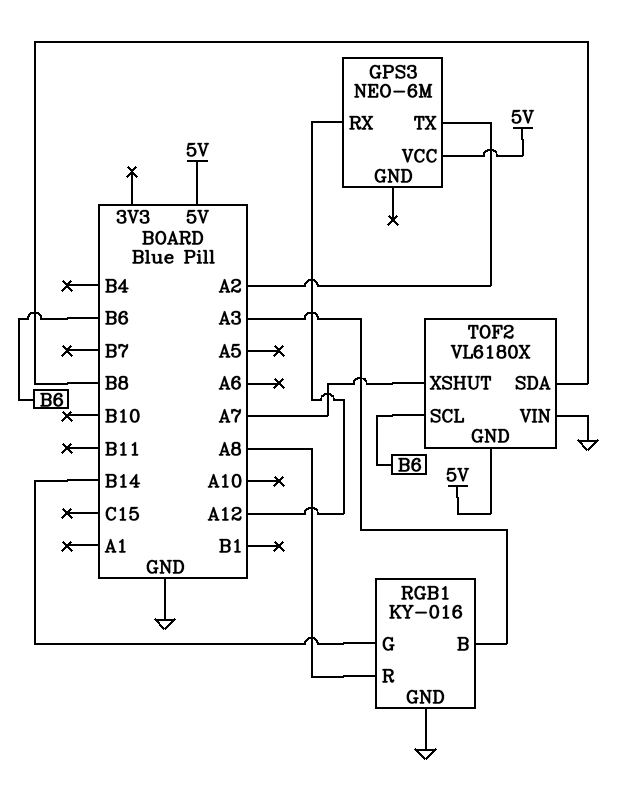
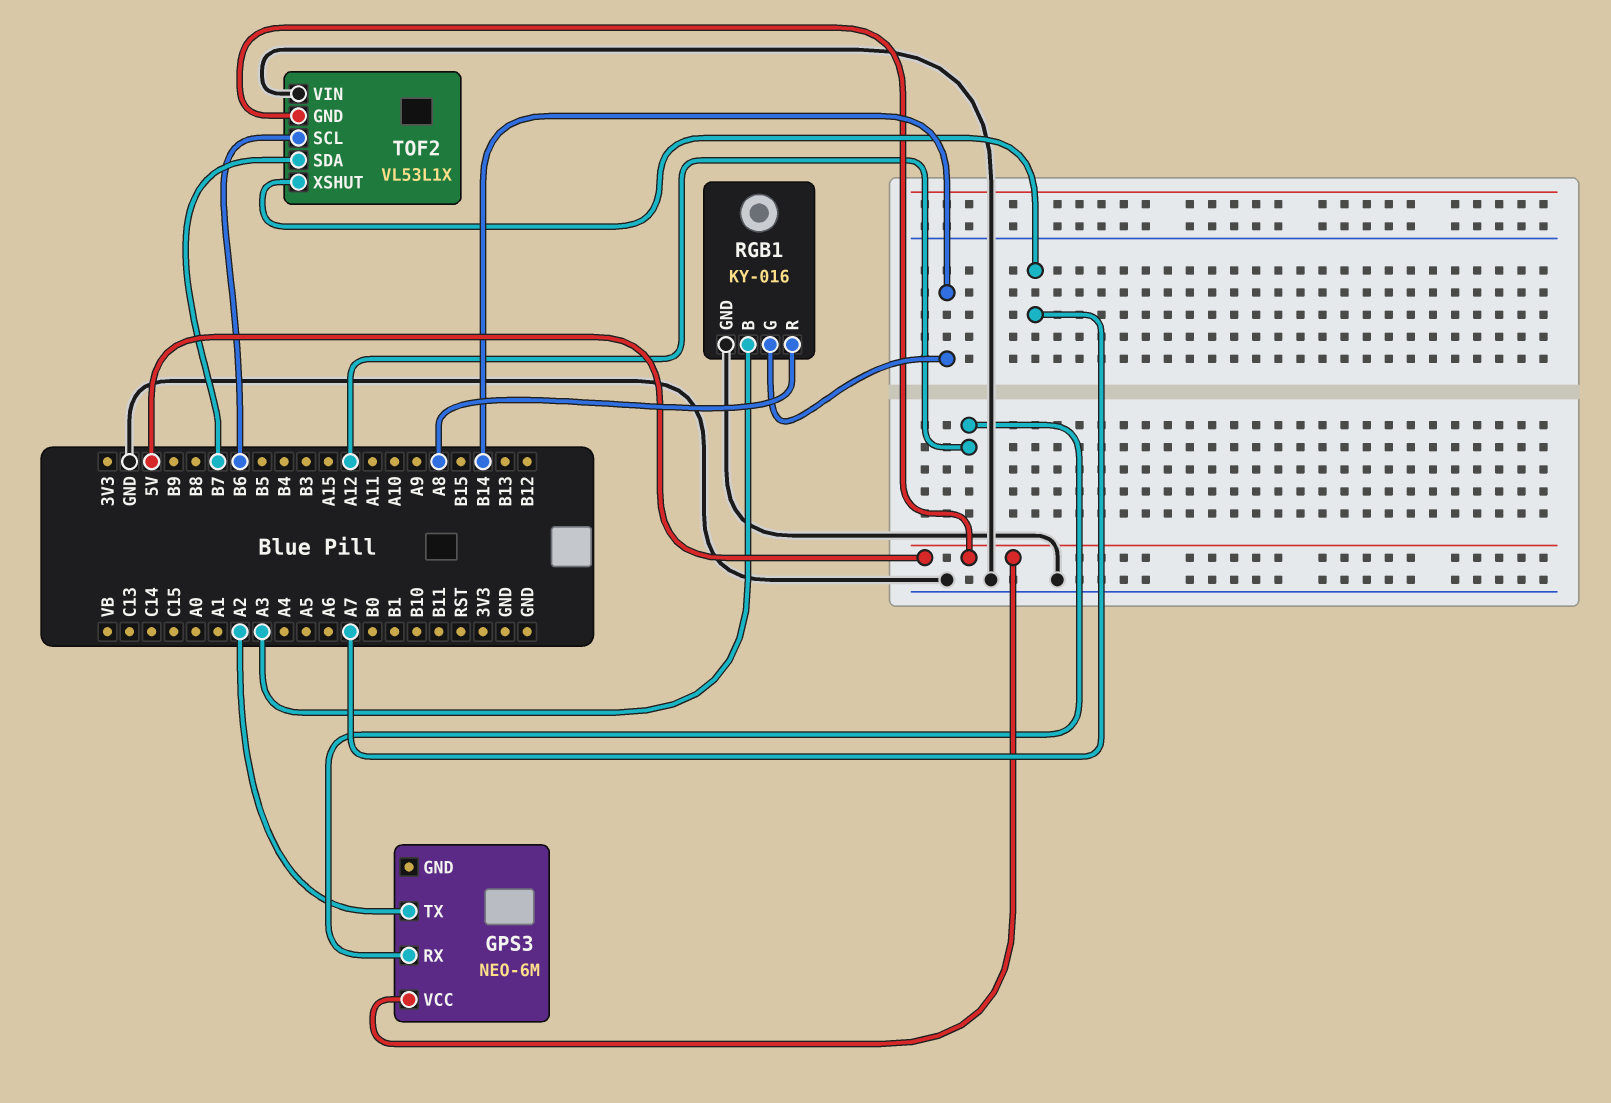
TOF2: VL6180X -> VL53L1X
TOF2 pin SDA: B8 -> B7

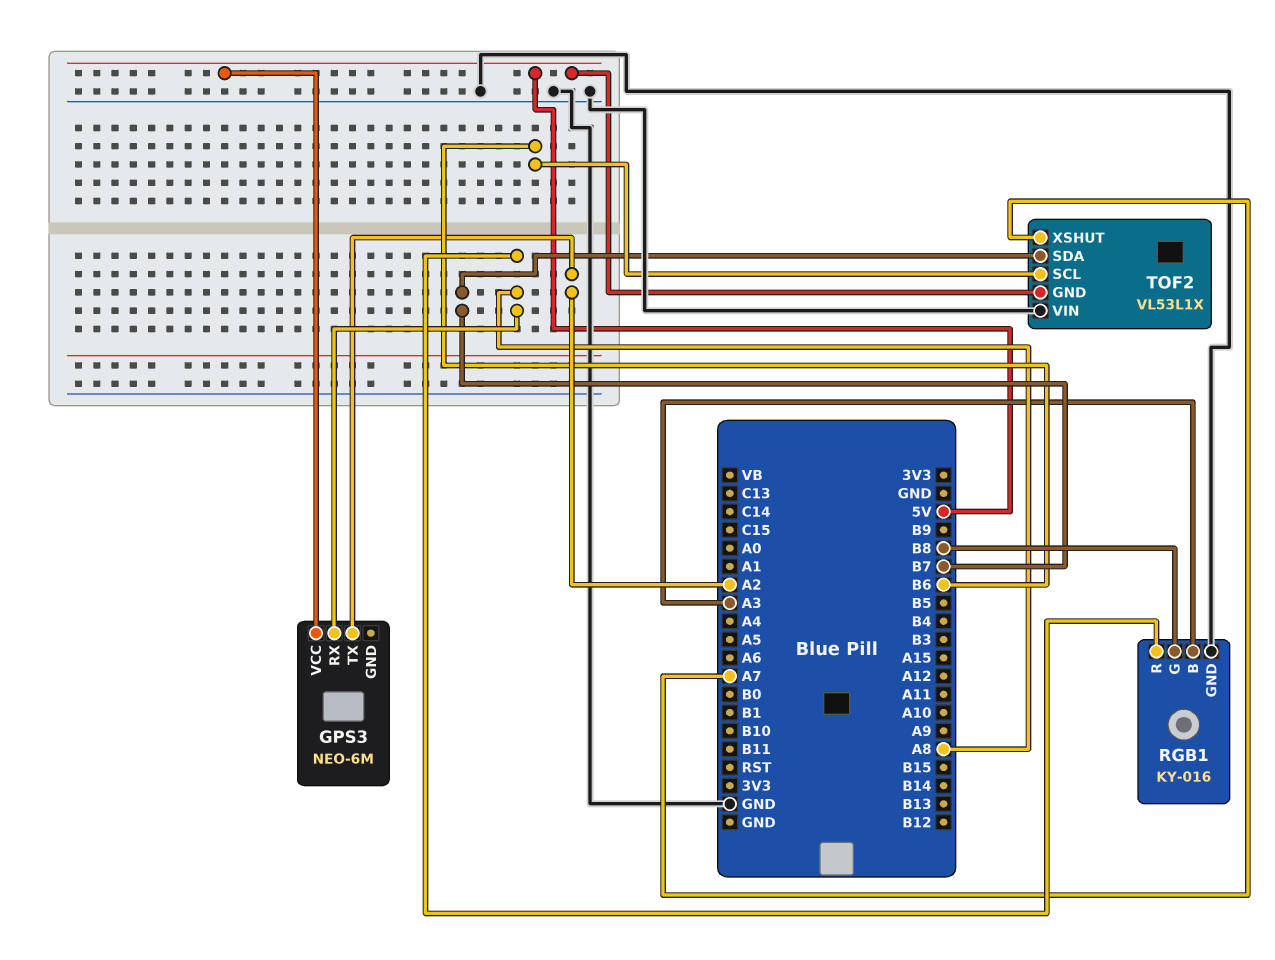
GPS3 pin RX: A12 -> A8
RGB1 pin G: B14 -> B8

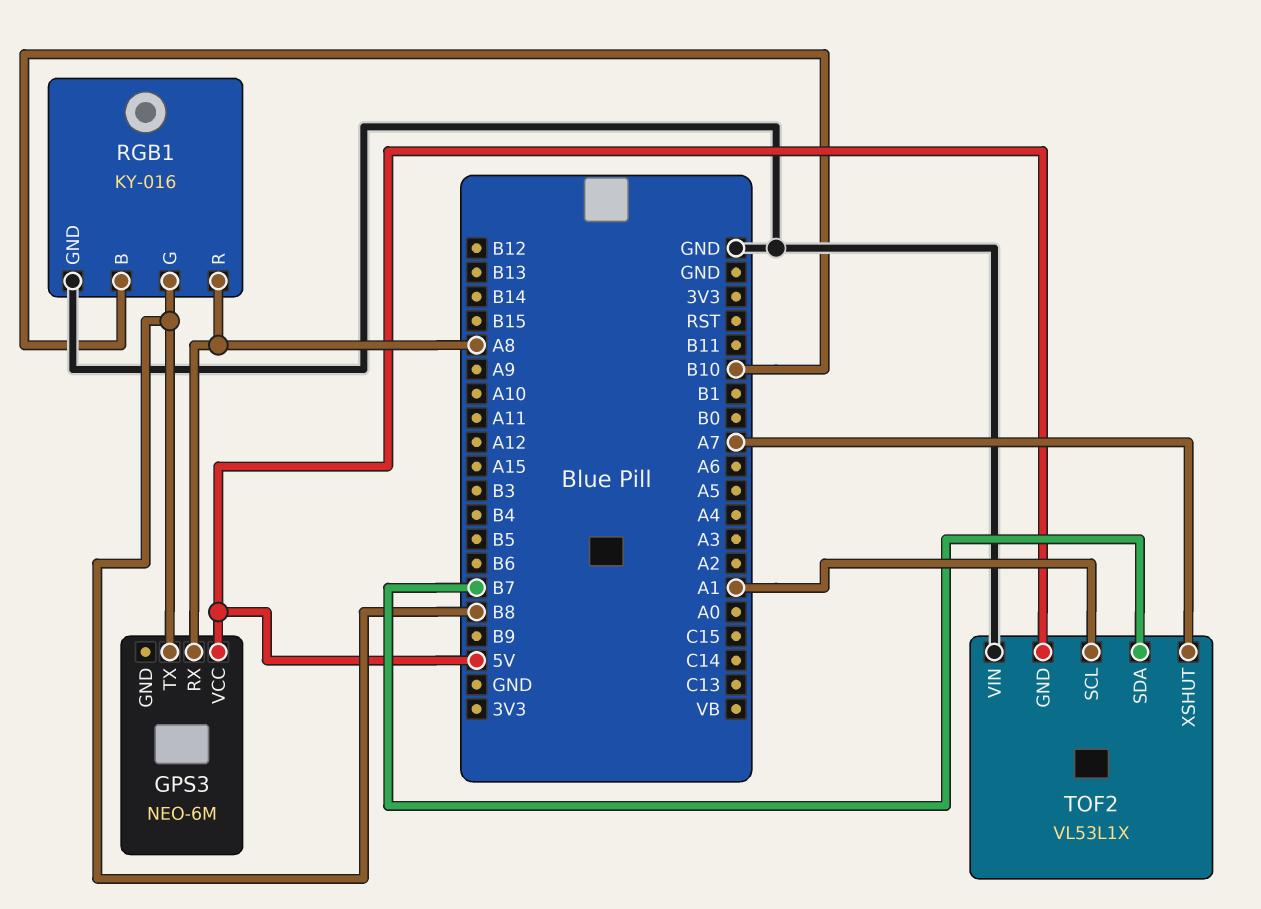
GPS3 pin TX: A2 -> B8
RGB1 pin B: A3 -> B10
TOF2 pin SCL: B6 -> A1

